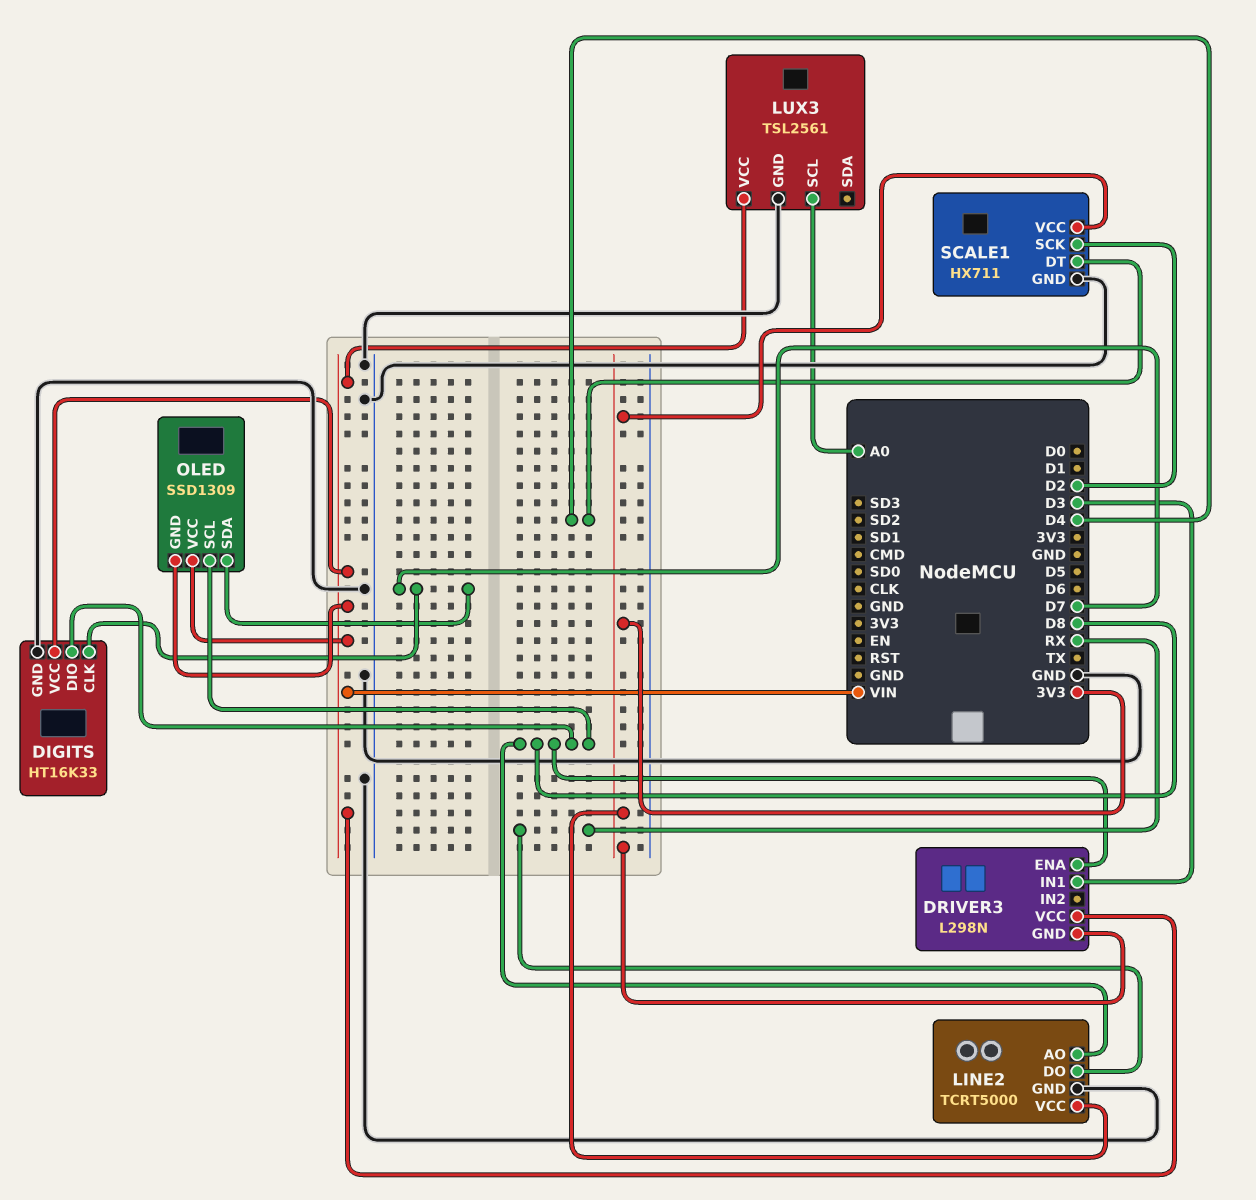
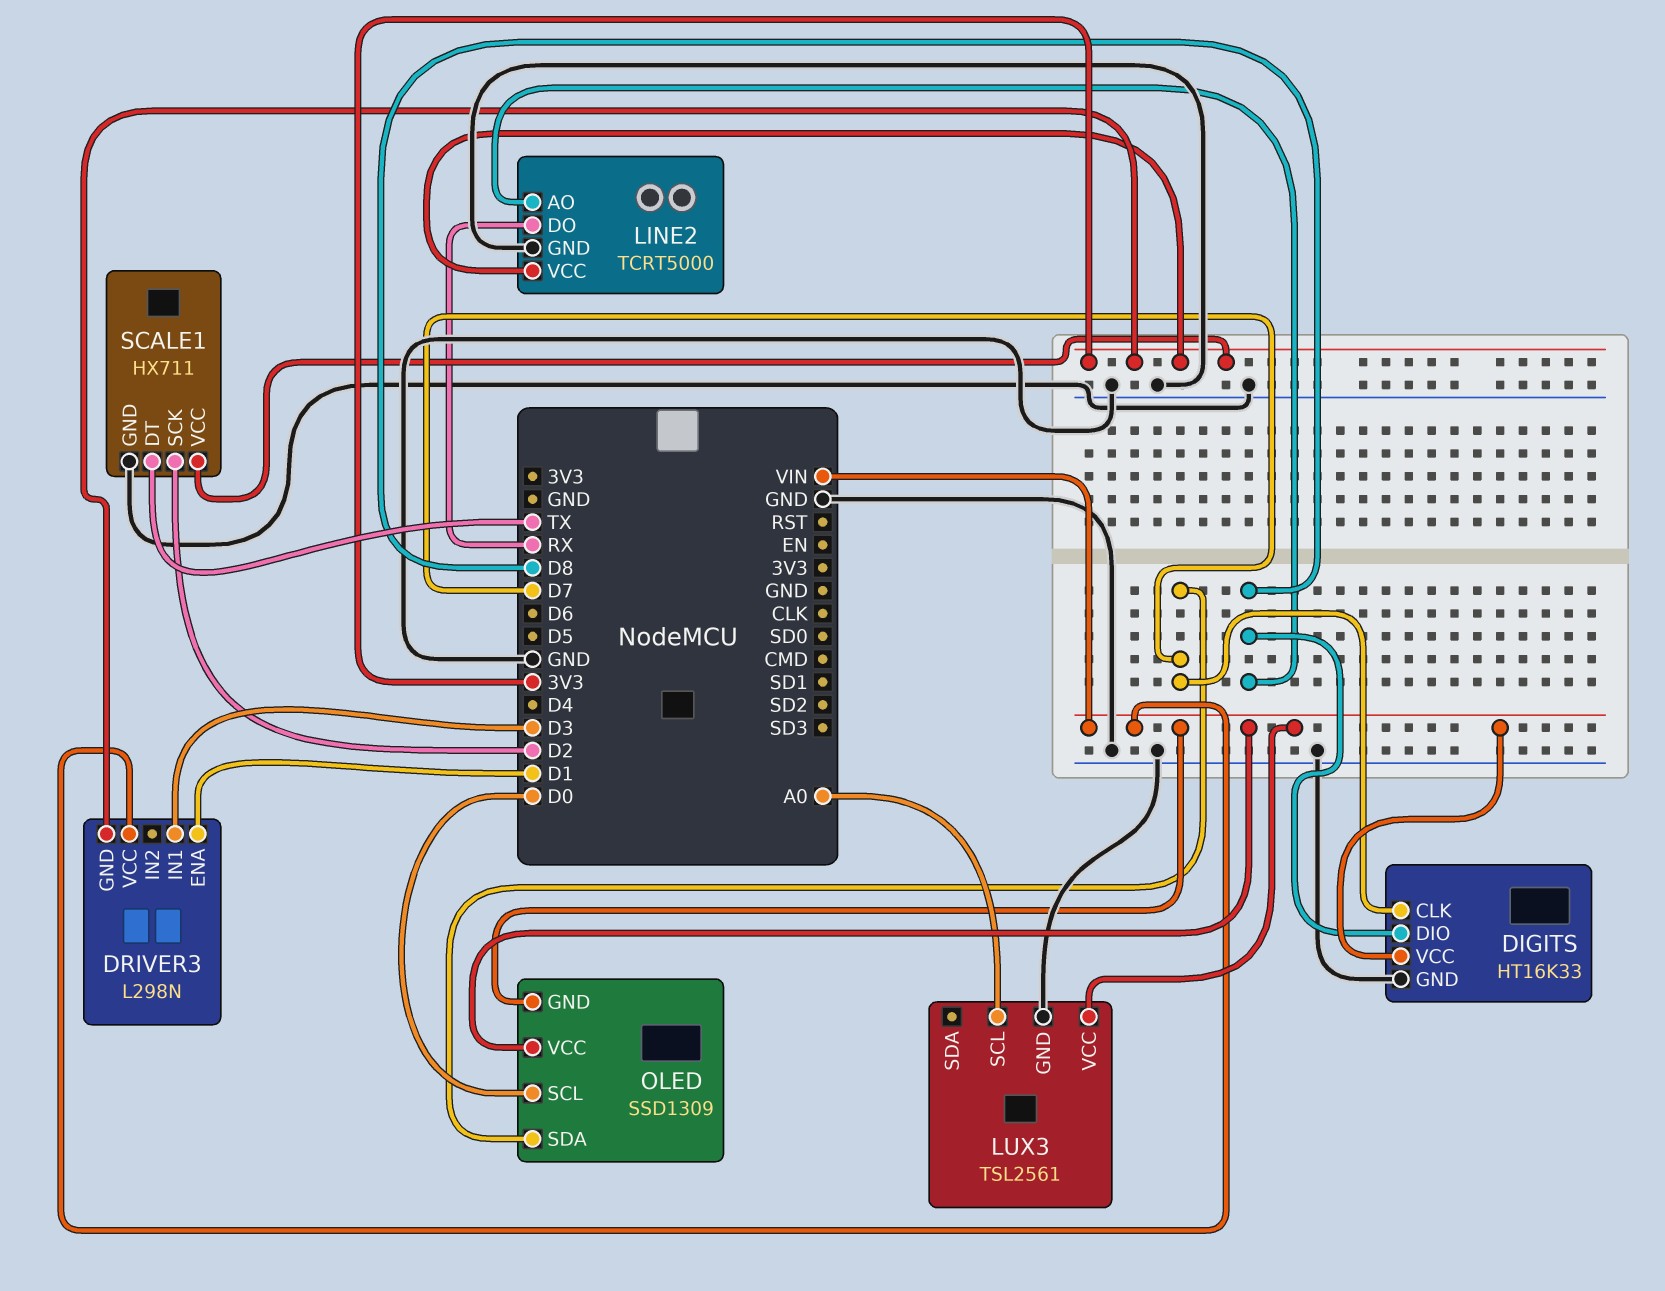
DRIVER3 pin ENA: D8 -> D1
OLED pin SCL: D8 -> D0
SCALE1 pin DT: D4 -> TX

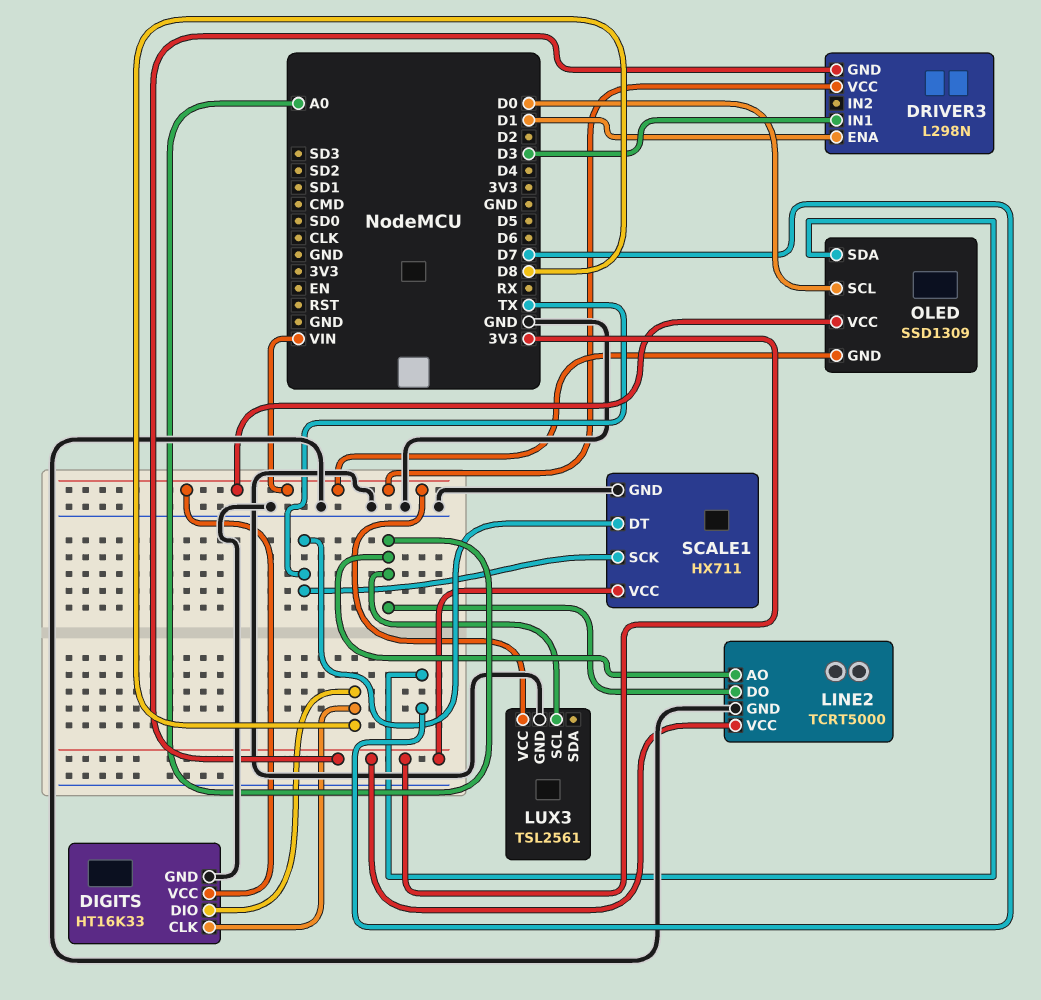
DIGITS pin CLK: D7 -> D8
LINE2 pin AO: D8 -> A0
LINE2 pin DO: RX -> A0
SCALE1 pin SCK: D2 -> TX

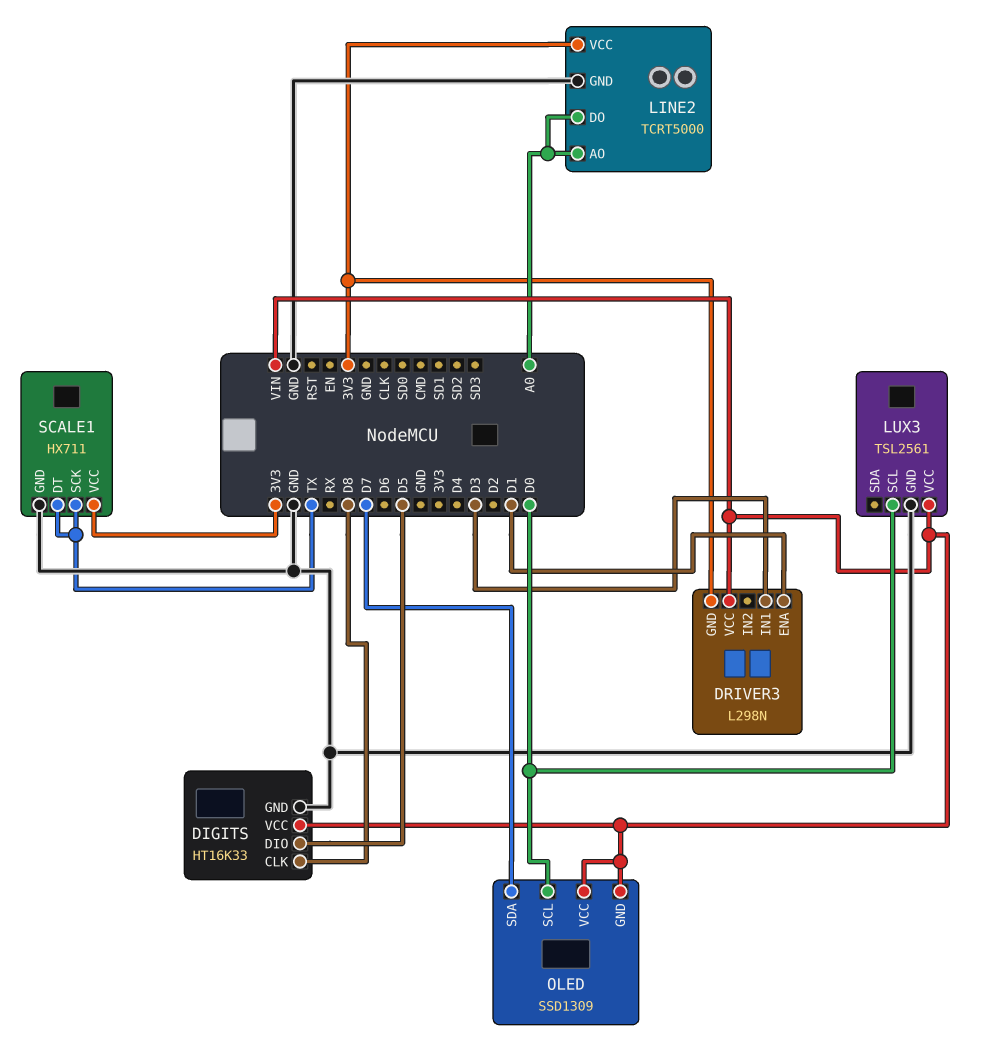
DIGITS pin DIO: D8 -> D5
LUX3 pin SCL: A0 -> D0

